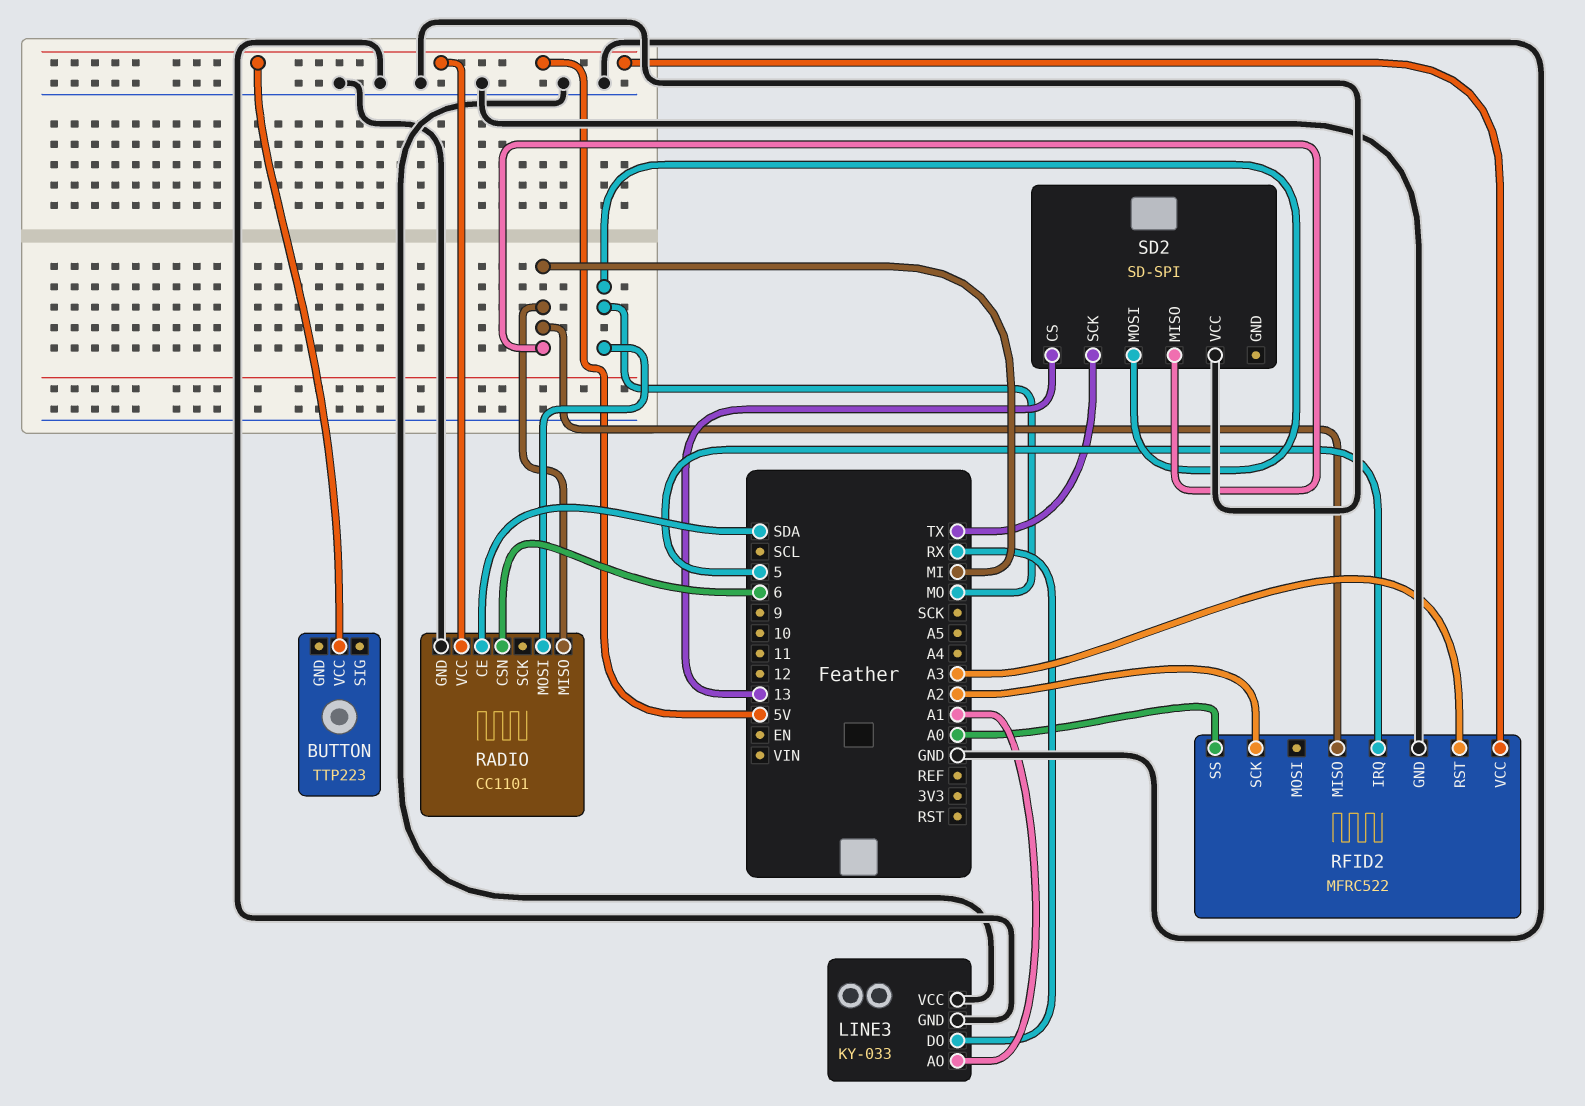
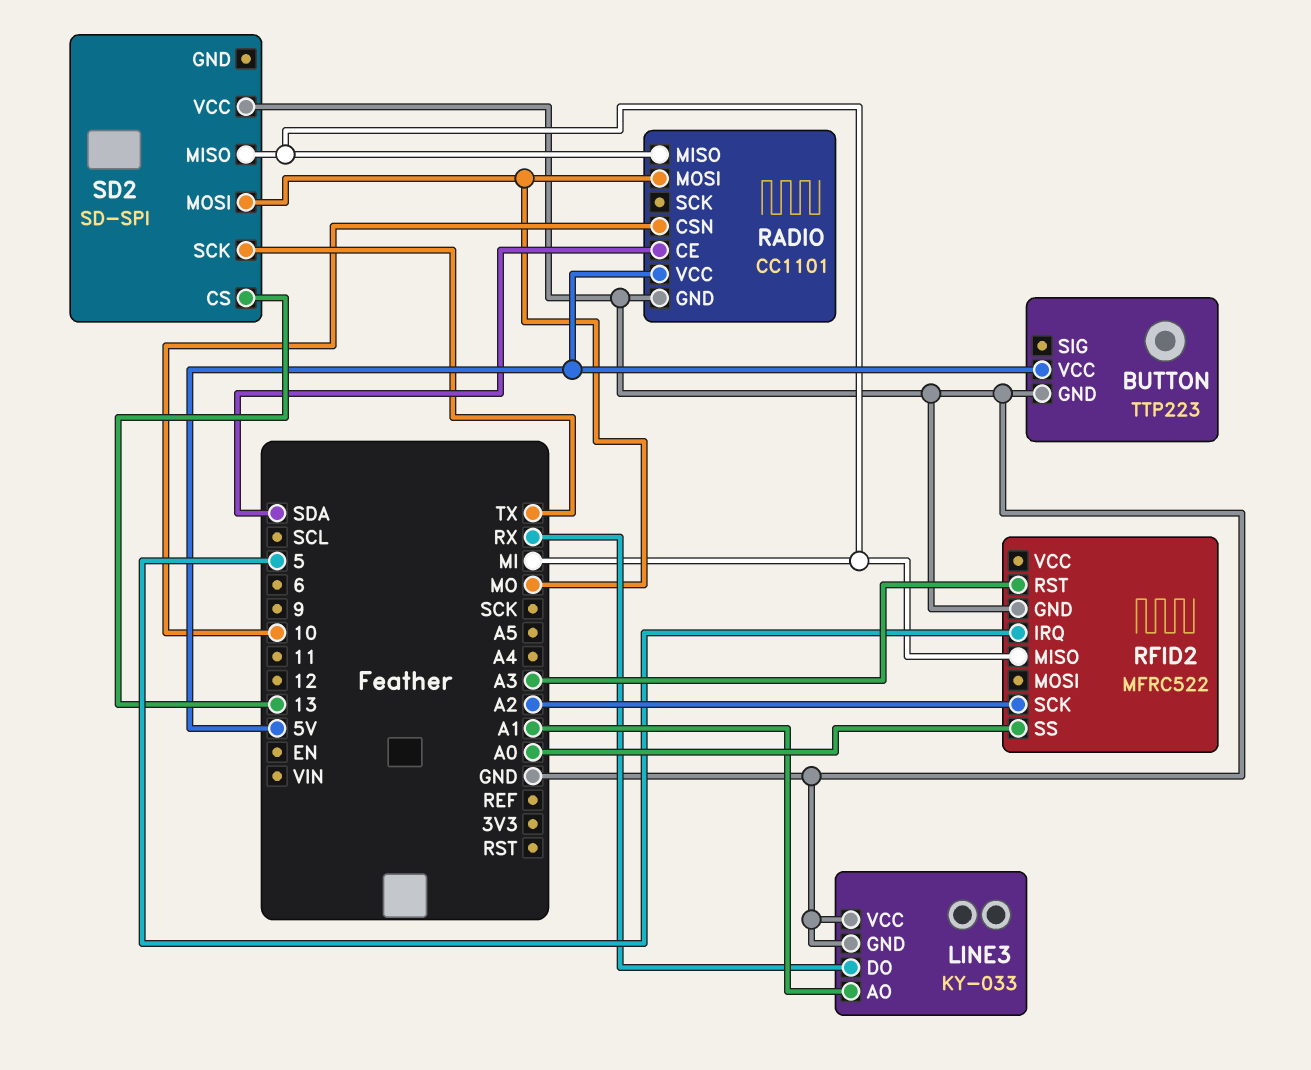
BUTTON pin GND: none -> GND
RADIO pin CSN: 6 -> 10
RFID2 pin VCC: 5V -> none

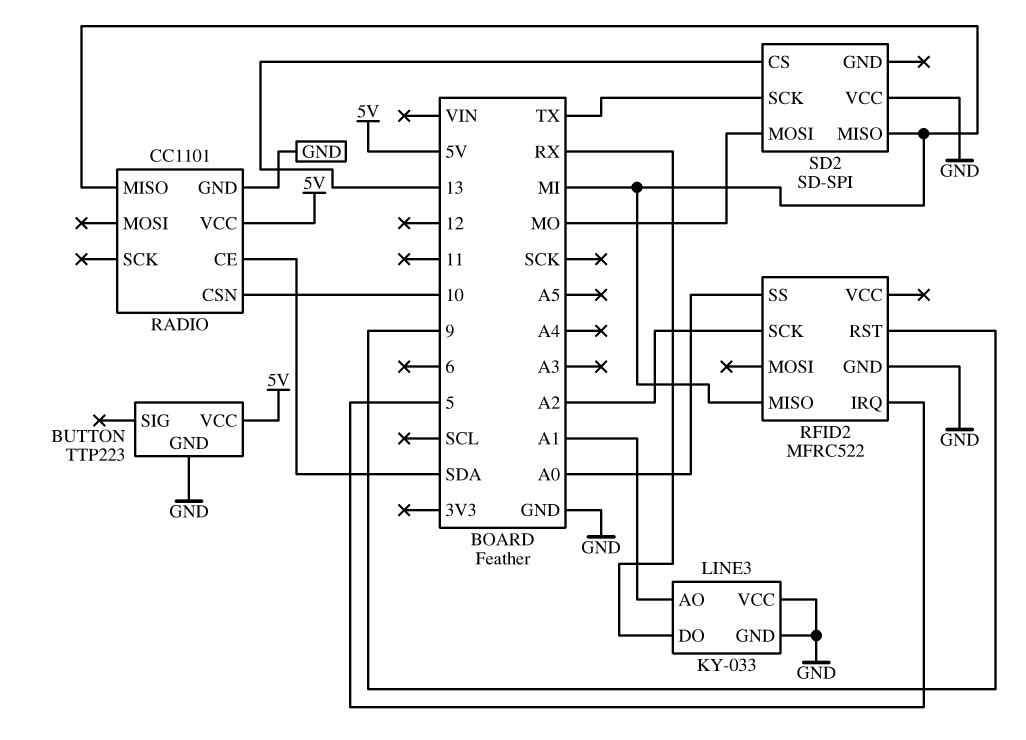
RADIO pin MOSI: MO -> none
RFID2 pin RST: A3 -> 9

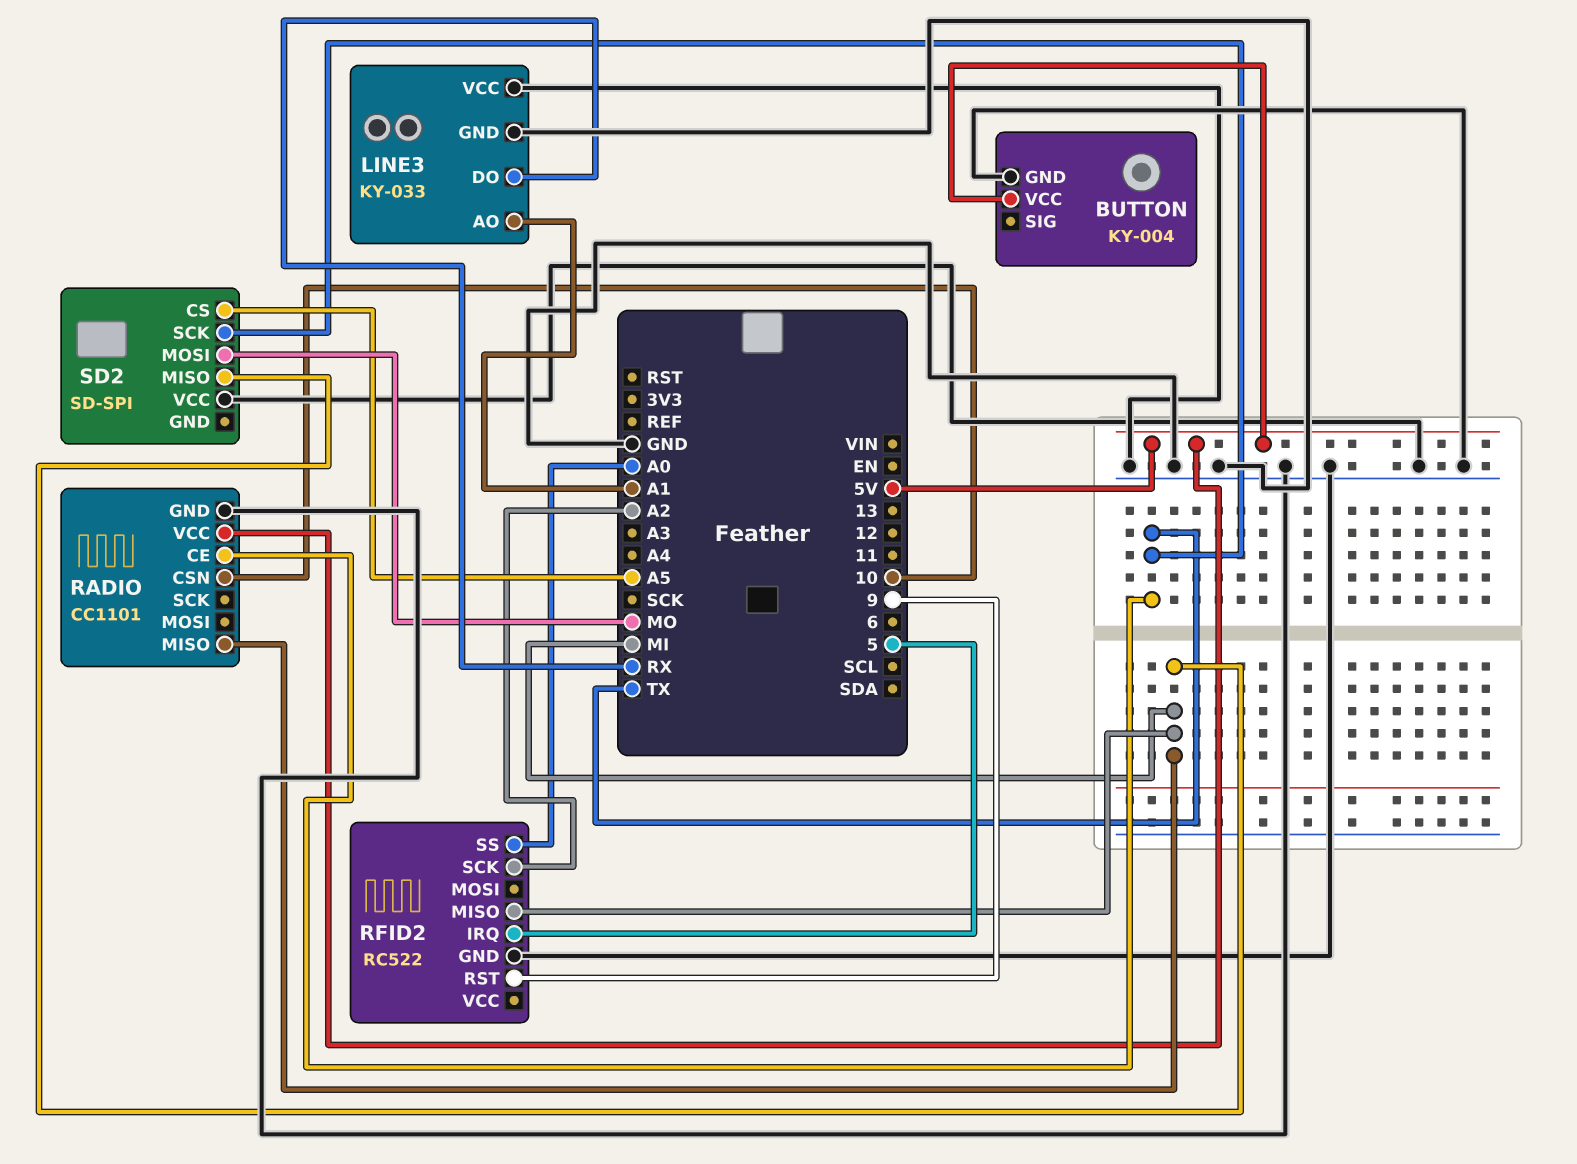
BUTTON: TTP223 -> KY-004
RADIO pin CE: SDA -> TX
RFID2: MFRC522 -> RC522
SD2 pin CS: 13 -> A5

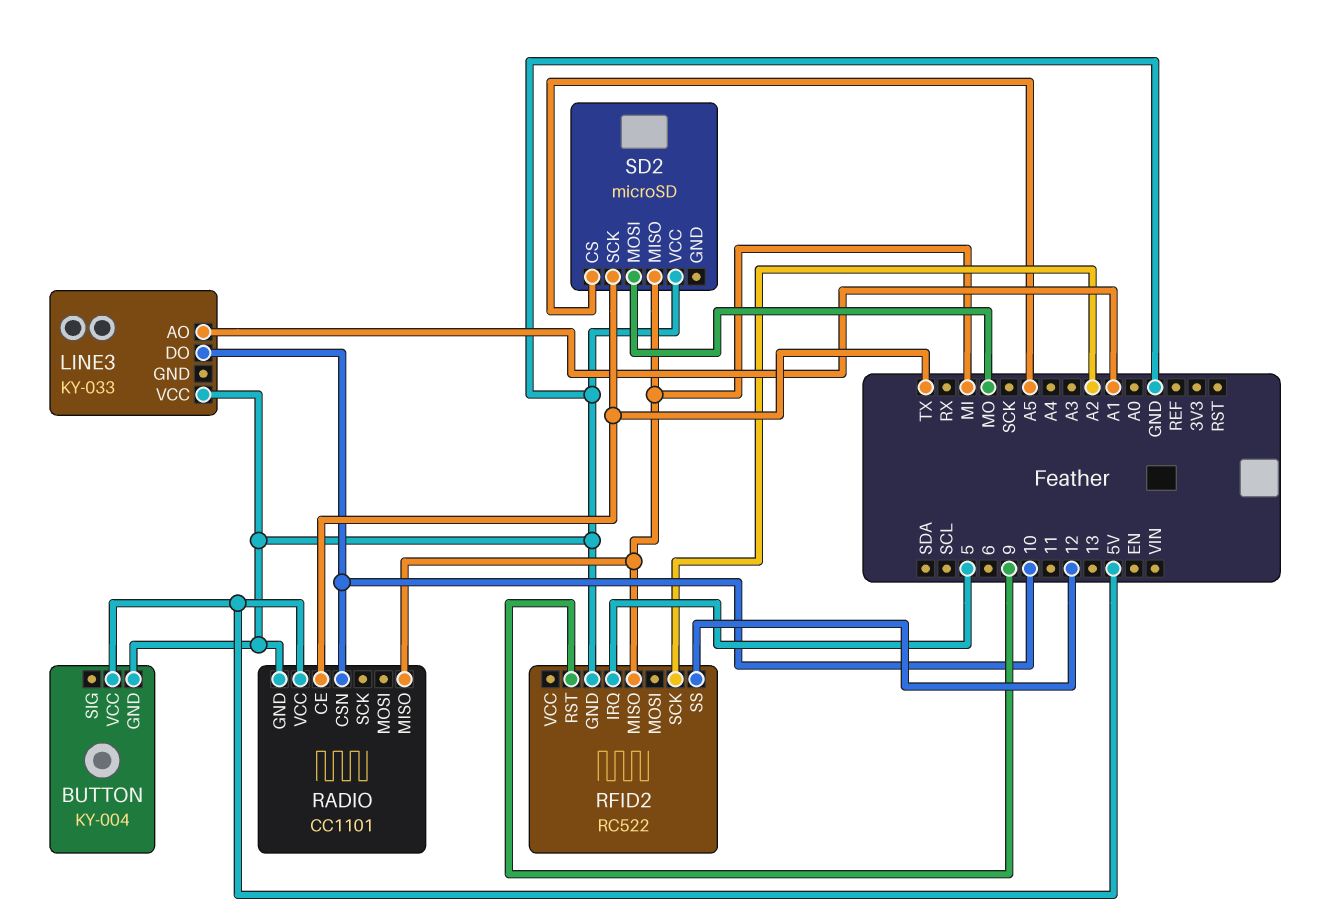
LINE3 pin DO: RX -> 10
LINE3 pin GND: GND -> none
RFID2 pin SS: A0 -> 12
SD2: SD-SPI -> microSD

